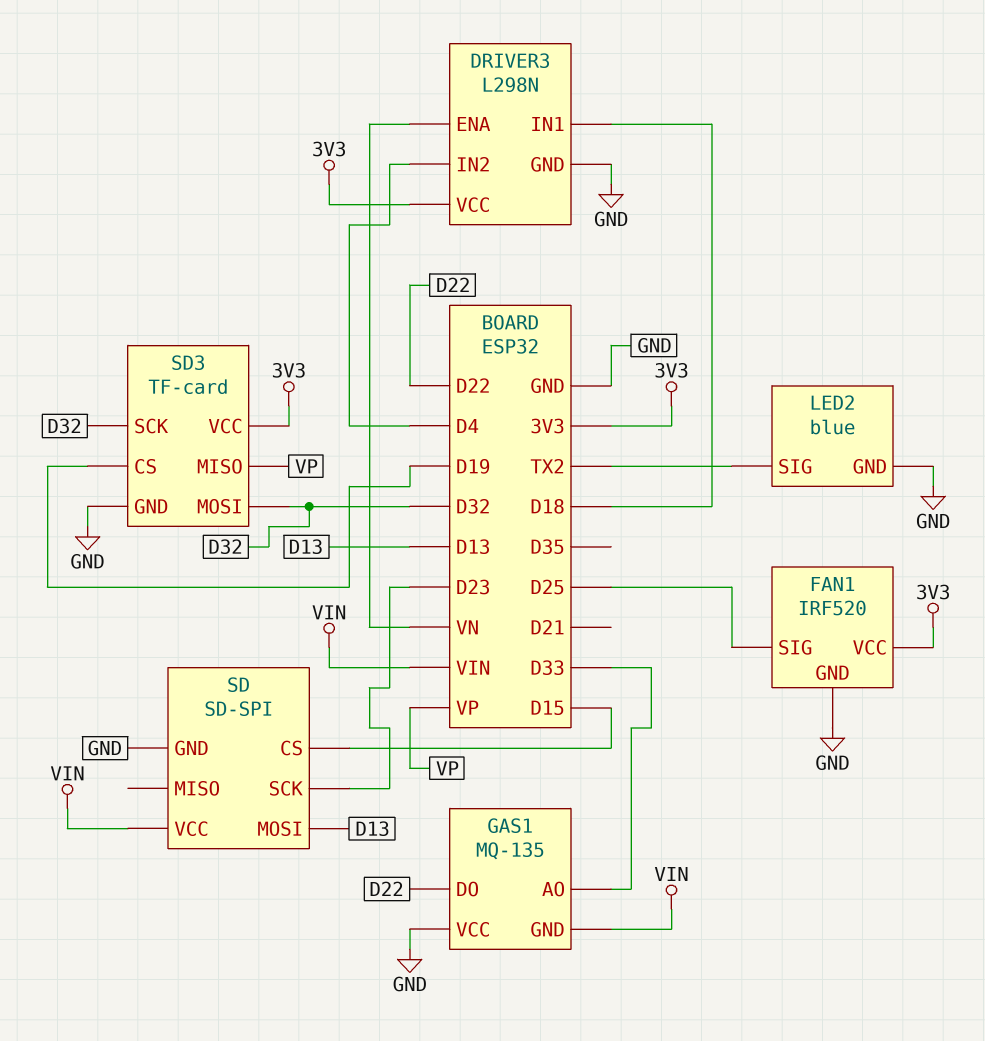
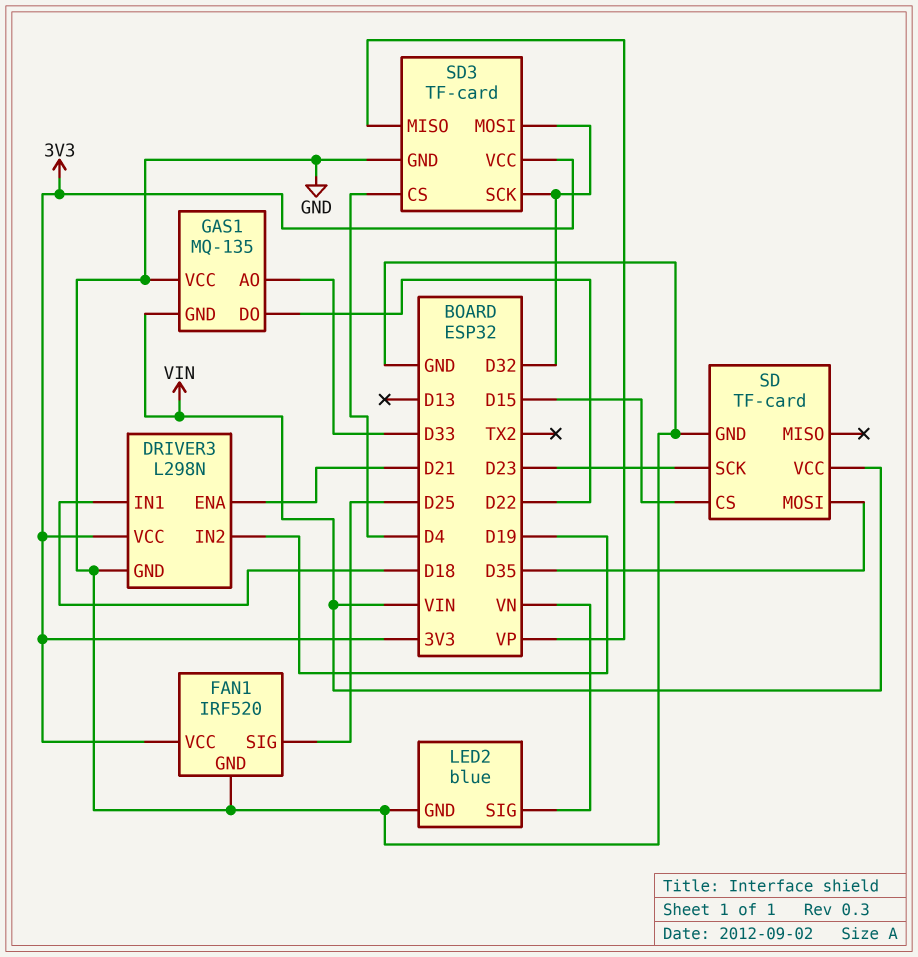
DRIVER3 pin ENA: VN -> D21
DRIVER3 pin IN2: D4 -> D19
LED2 pin SIG: TX2 -> VN
SD: SD-SPI -> TF-card
SD pin MOSI: D13 -> D35
SD3 pin CS: D19 -> D4

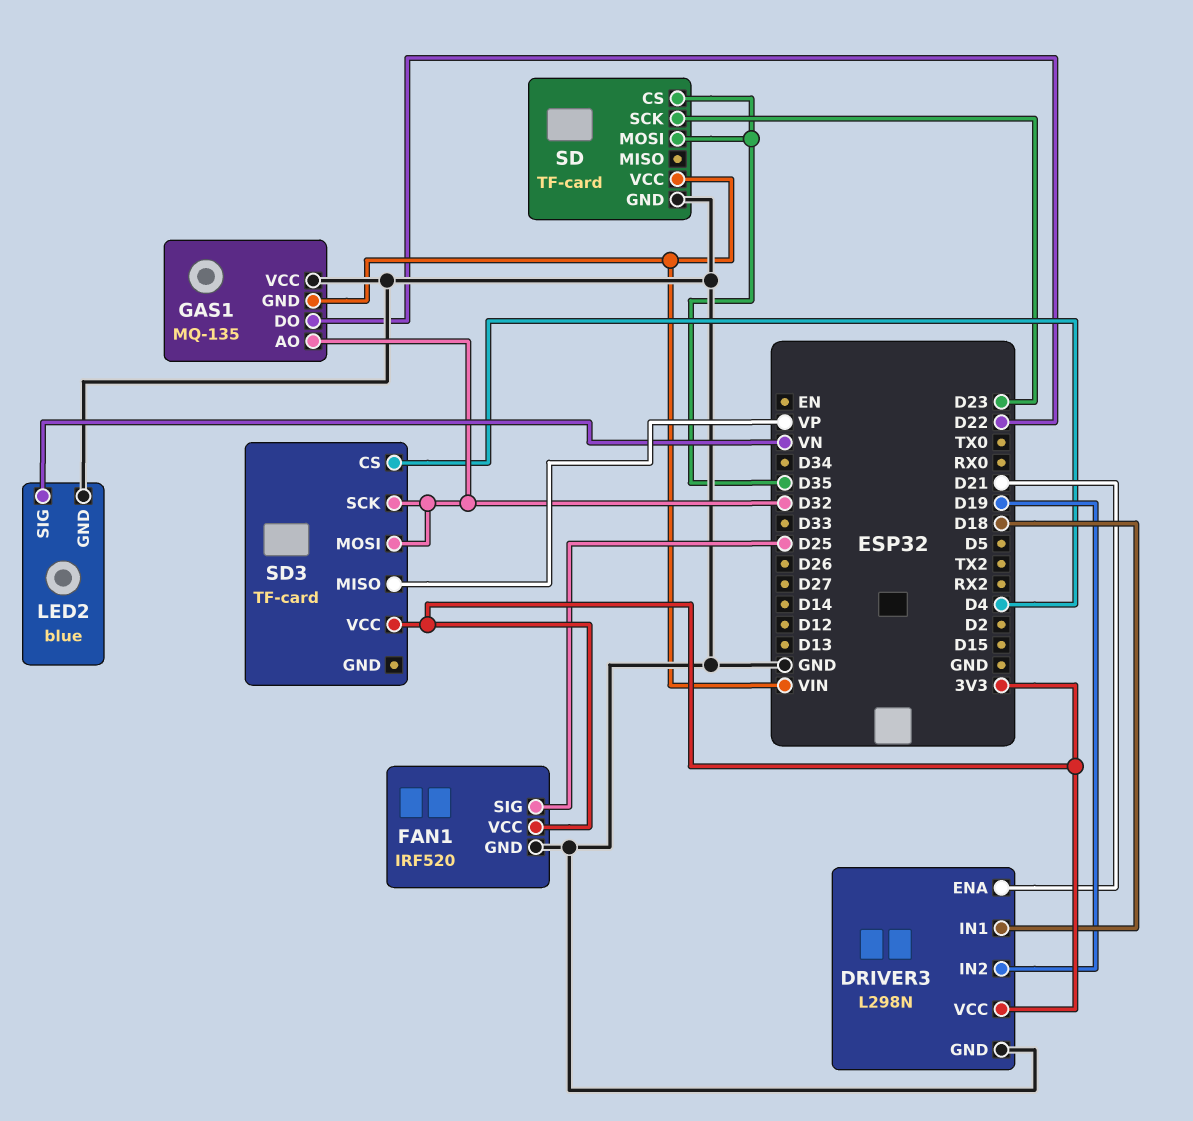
GAS1 pin AO: D33 -> D32
SD pin CS: D15 -> D35
SD3 pin GND: GND -> none

